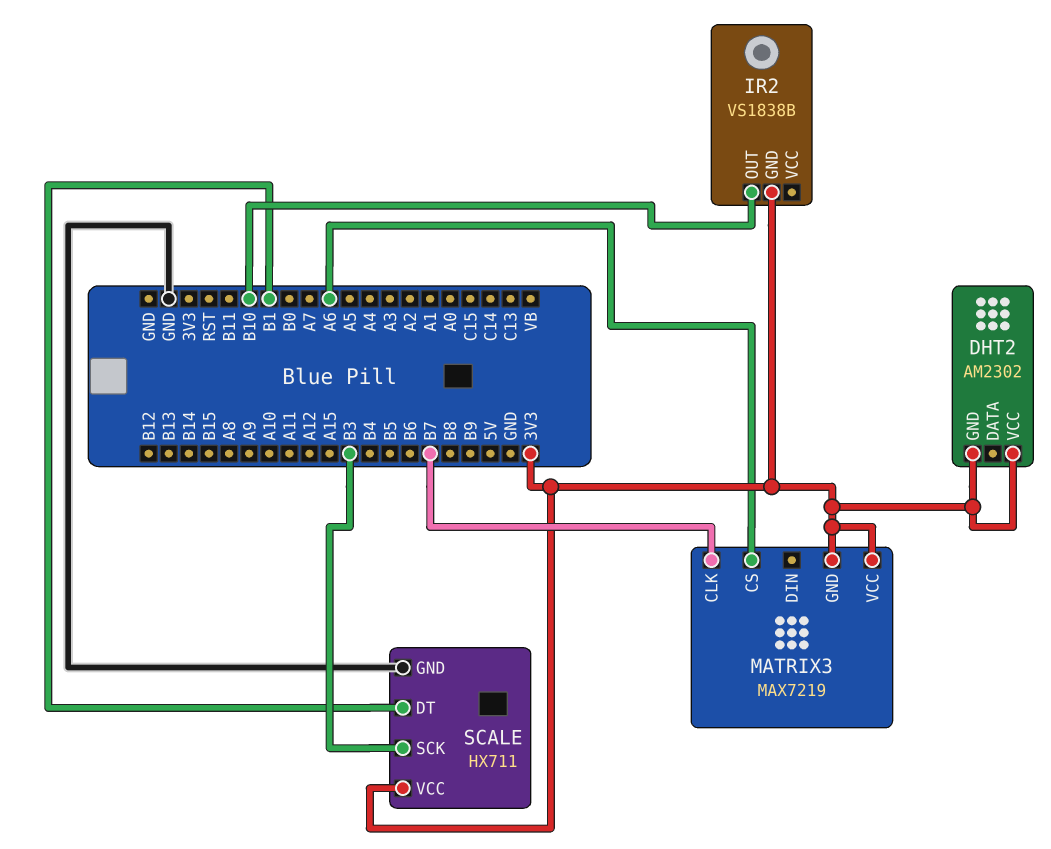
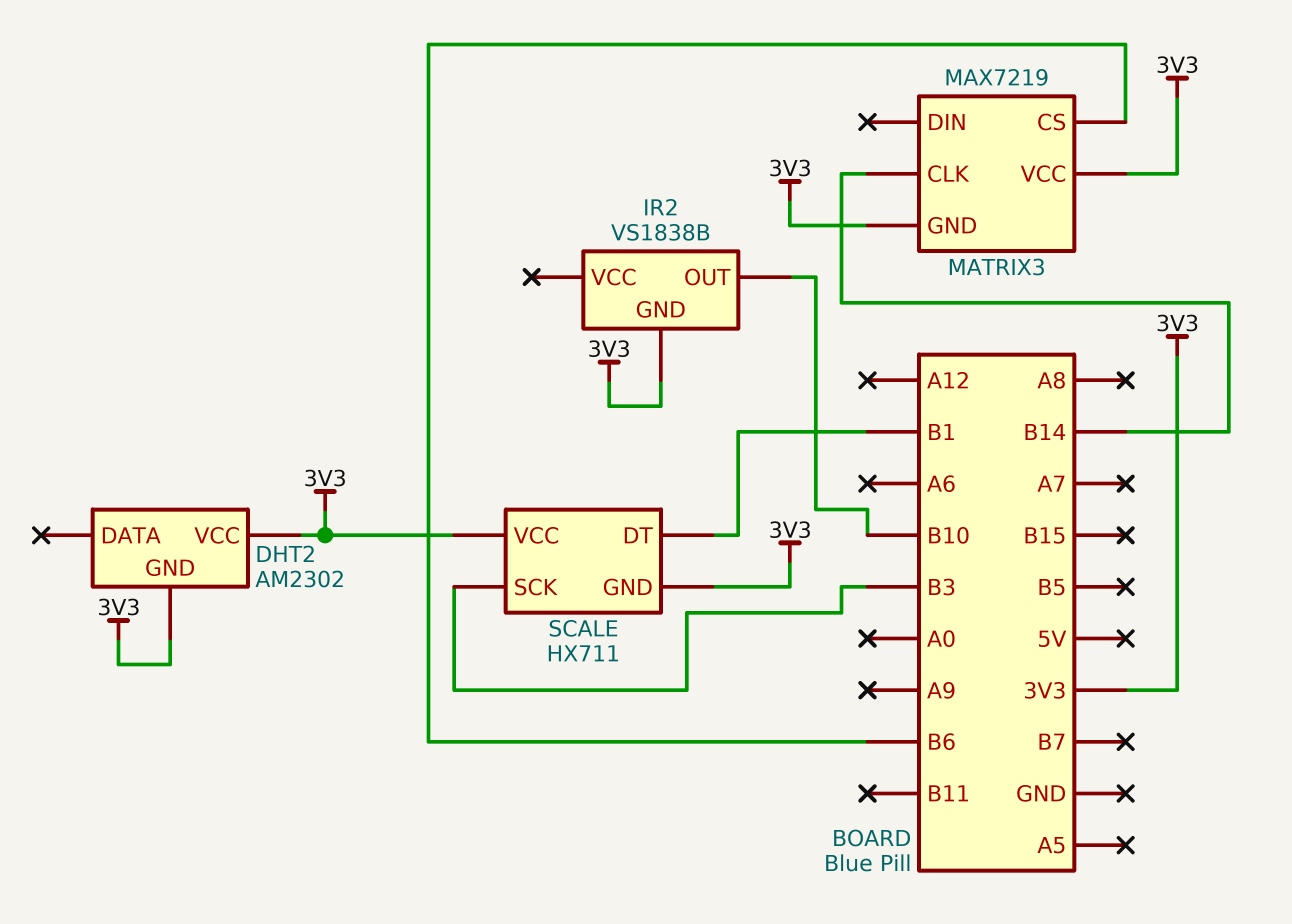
MATRIX3 pin CLK: B7 -> B14
MATRIX3 pin CS: A6 -> B6
SCALE pin GND: GND -> 3V3

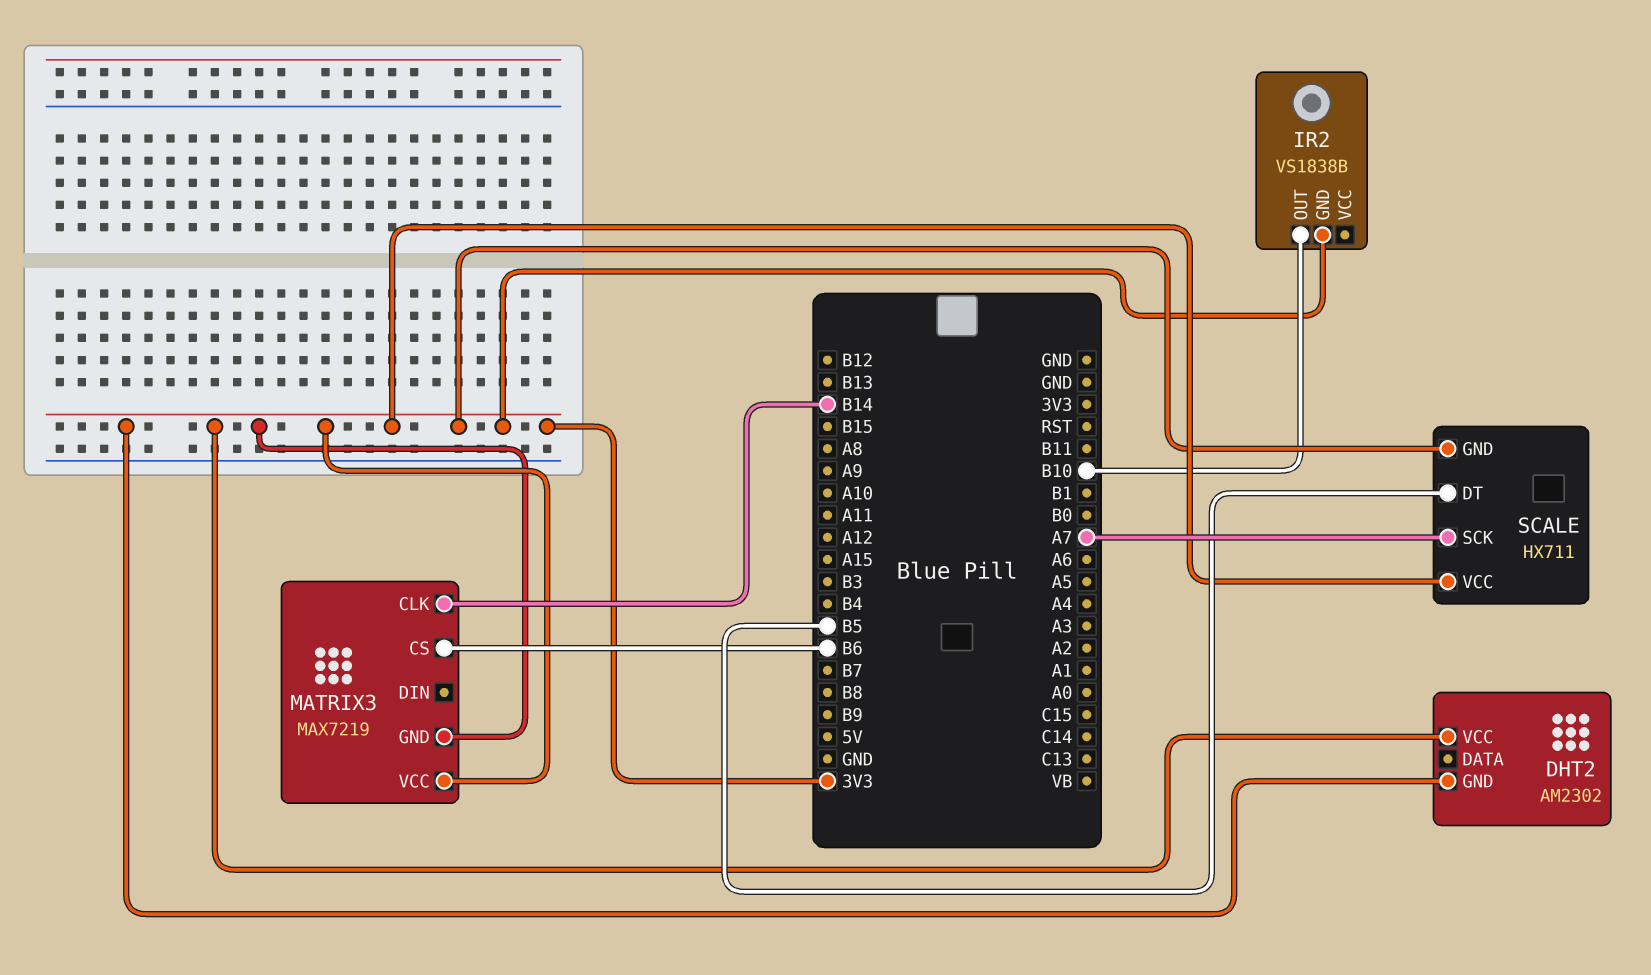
SCALE pin DT: B1 -> B5
SCALE pin SCK: B3 -> A7

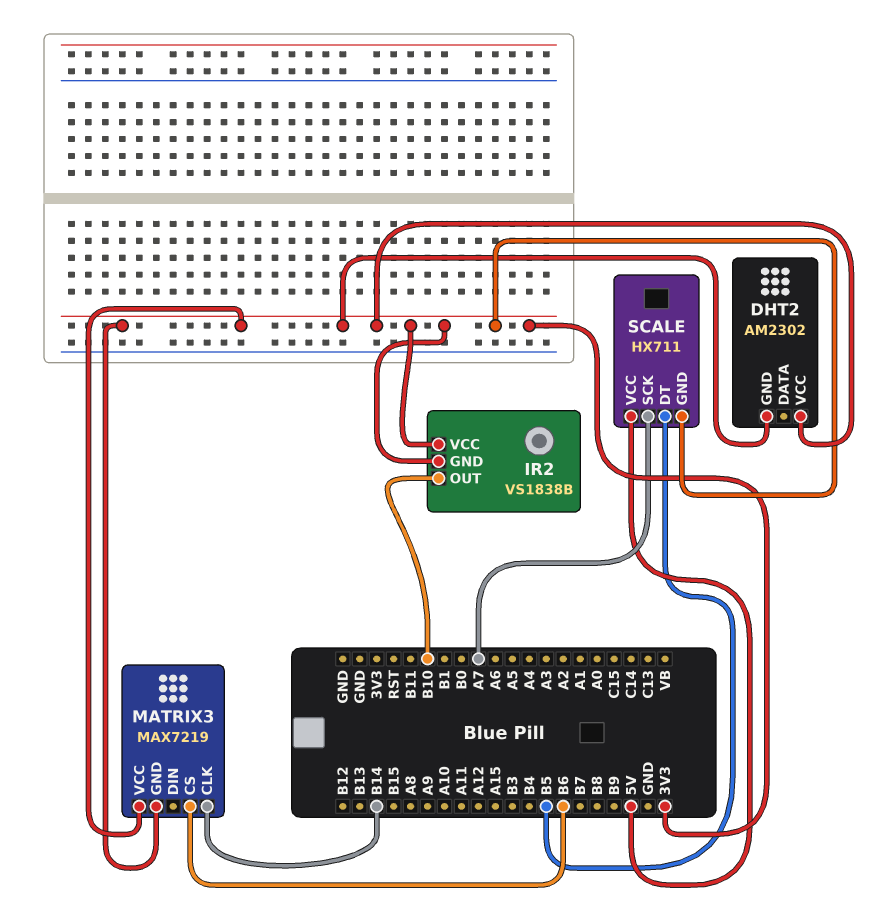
IR2 pin VCC: none -> 3V3
SCALE pin VCC: 3V3 -> 5V

